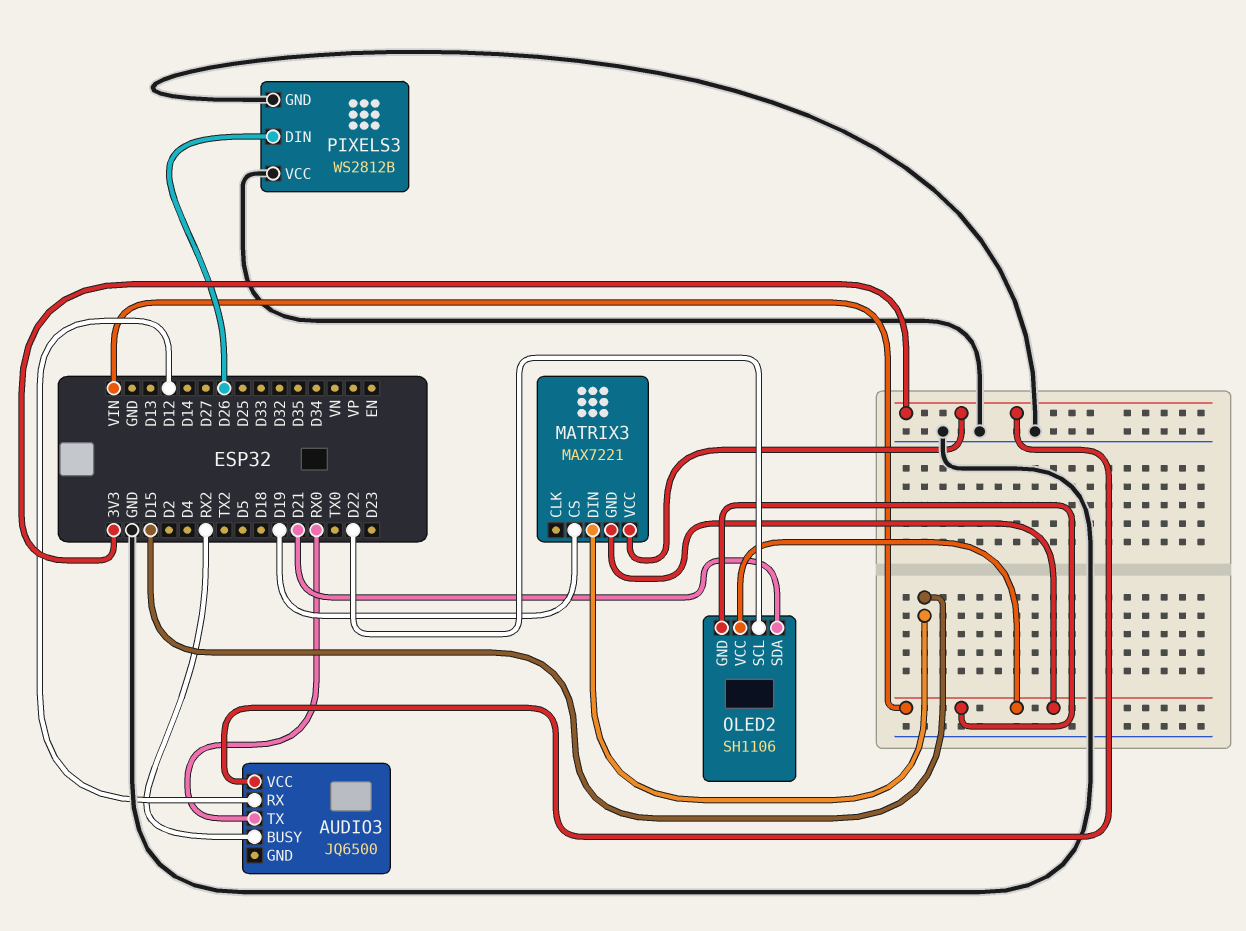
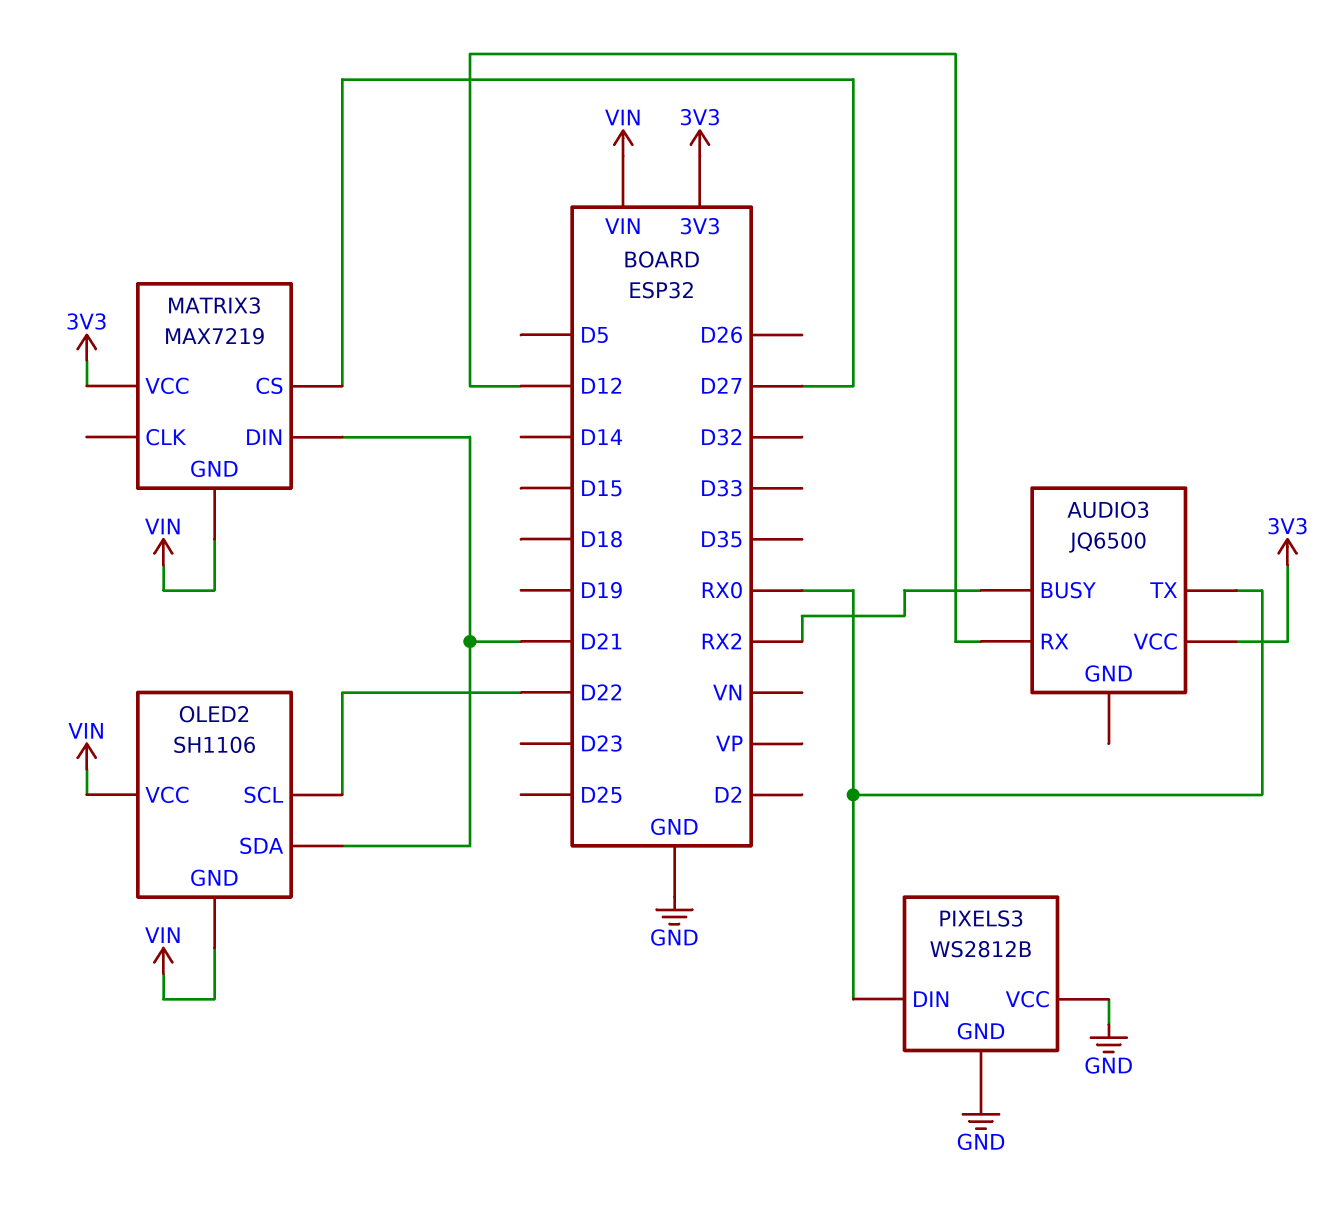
MATRIX3: MAX7221 -> MAX7219
MATRIX3 pin CS: D19 -> D27
MATRIX3 pin DIN: D15 -> D21
PIXELS3 pin DIN: D26 -> RX0

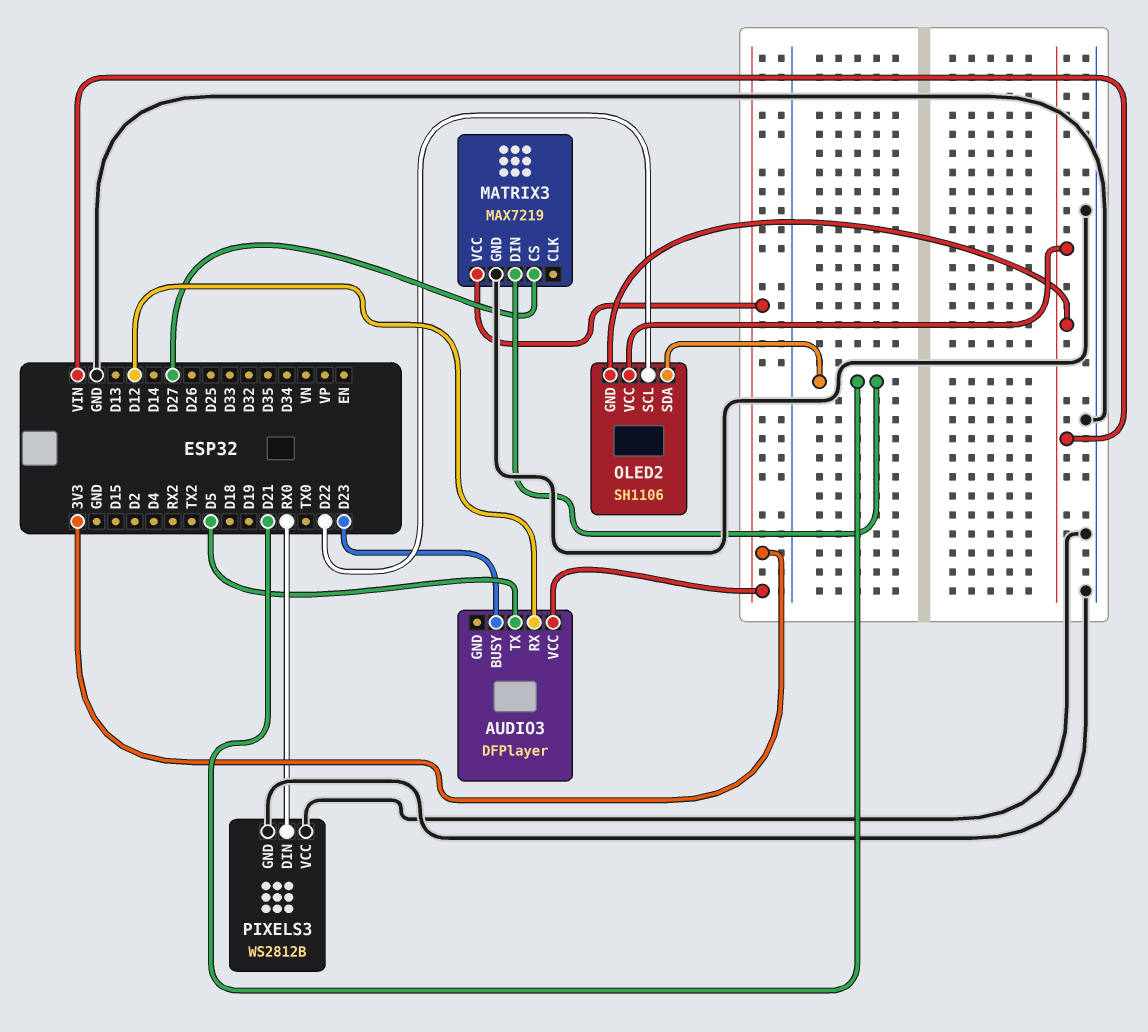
AUDIO3: JQ6500 -> DFPlayer
AUDIO3 pin BUSY: RX2 -> D23
AUDIO3 pin TX: RX0 -> D5
MATRIX3 pin GND: VIN -> GND

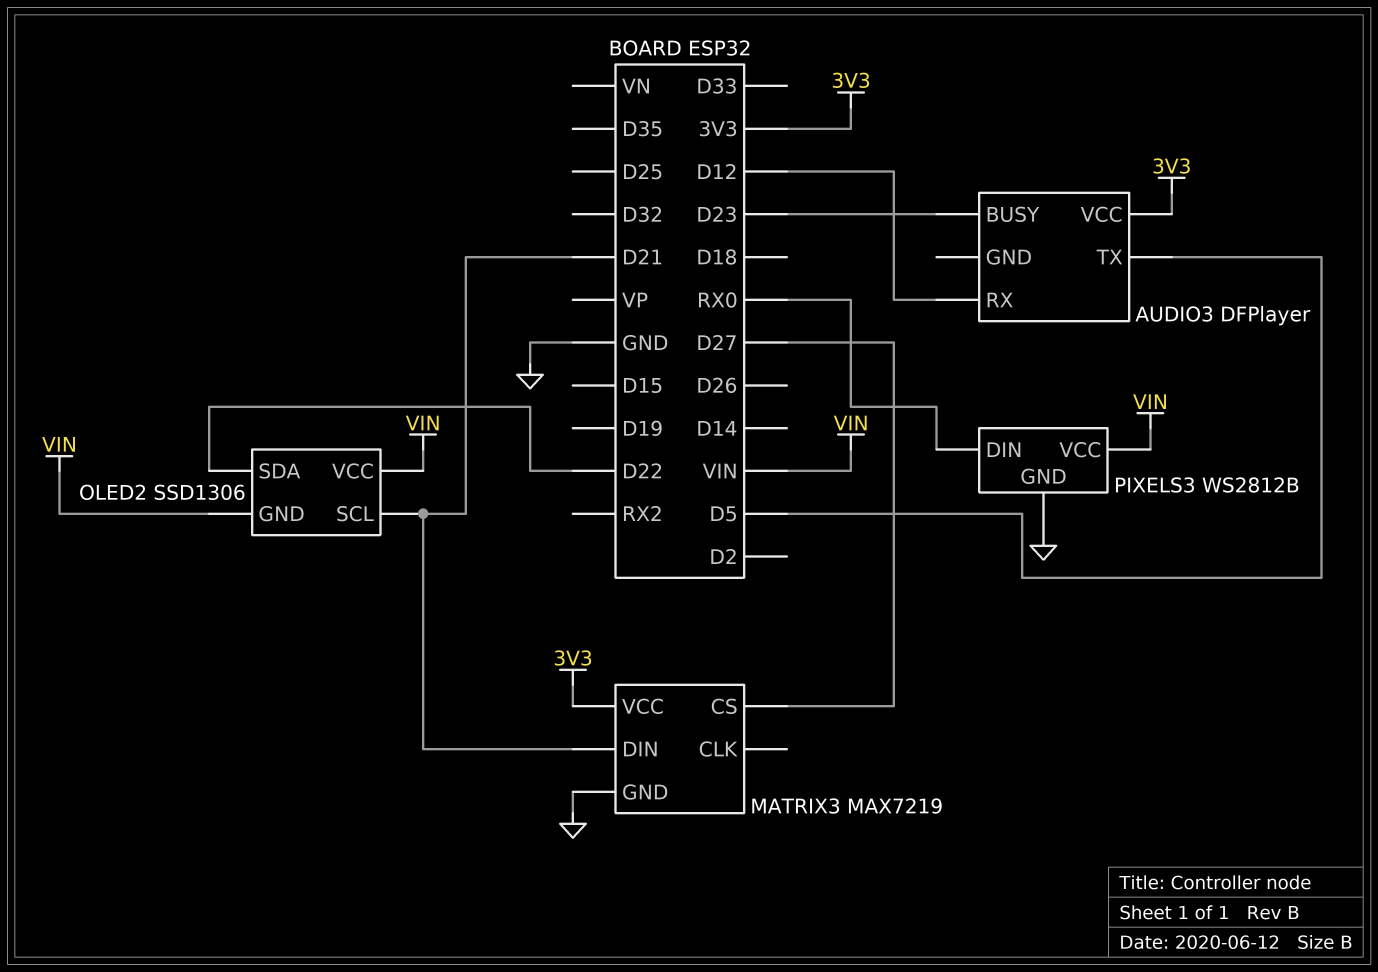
OLED2: SH1106 -> SSD1306
OLED2 pin SCL: D22 -> D21
OLED2 pin SDA: D21 -> D22
PIXELS3 pin VCC: GND -> VIN

